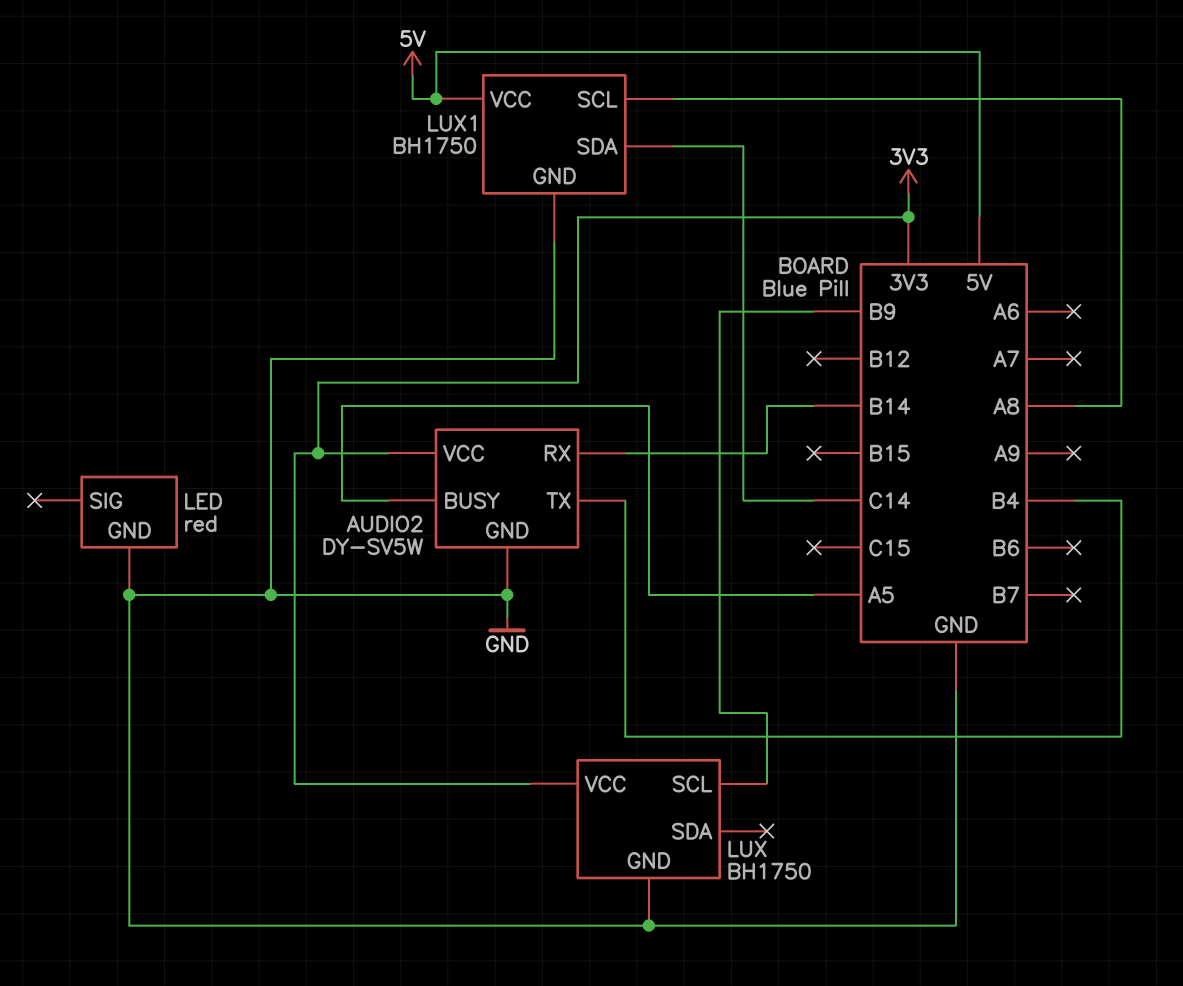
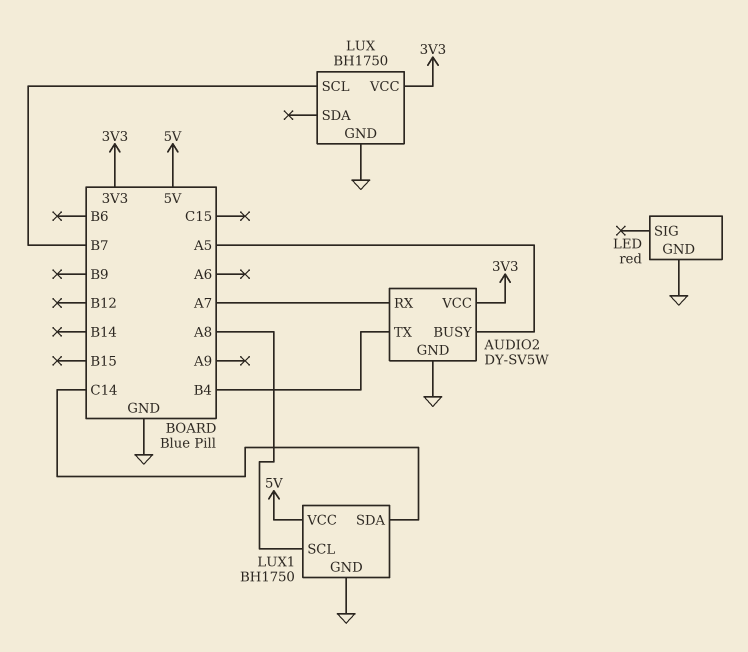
AUDIO2 pin RX: B14 -> A7
LUX pin SCL: B9 -> B7

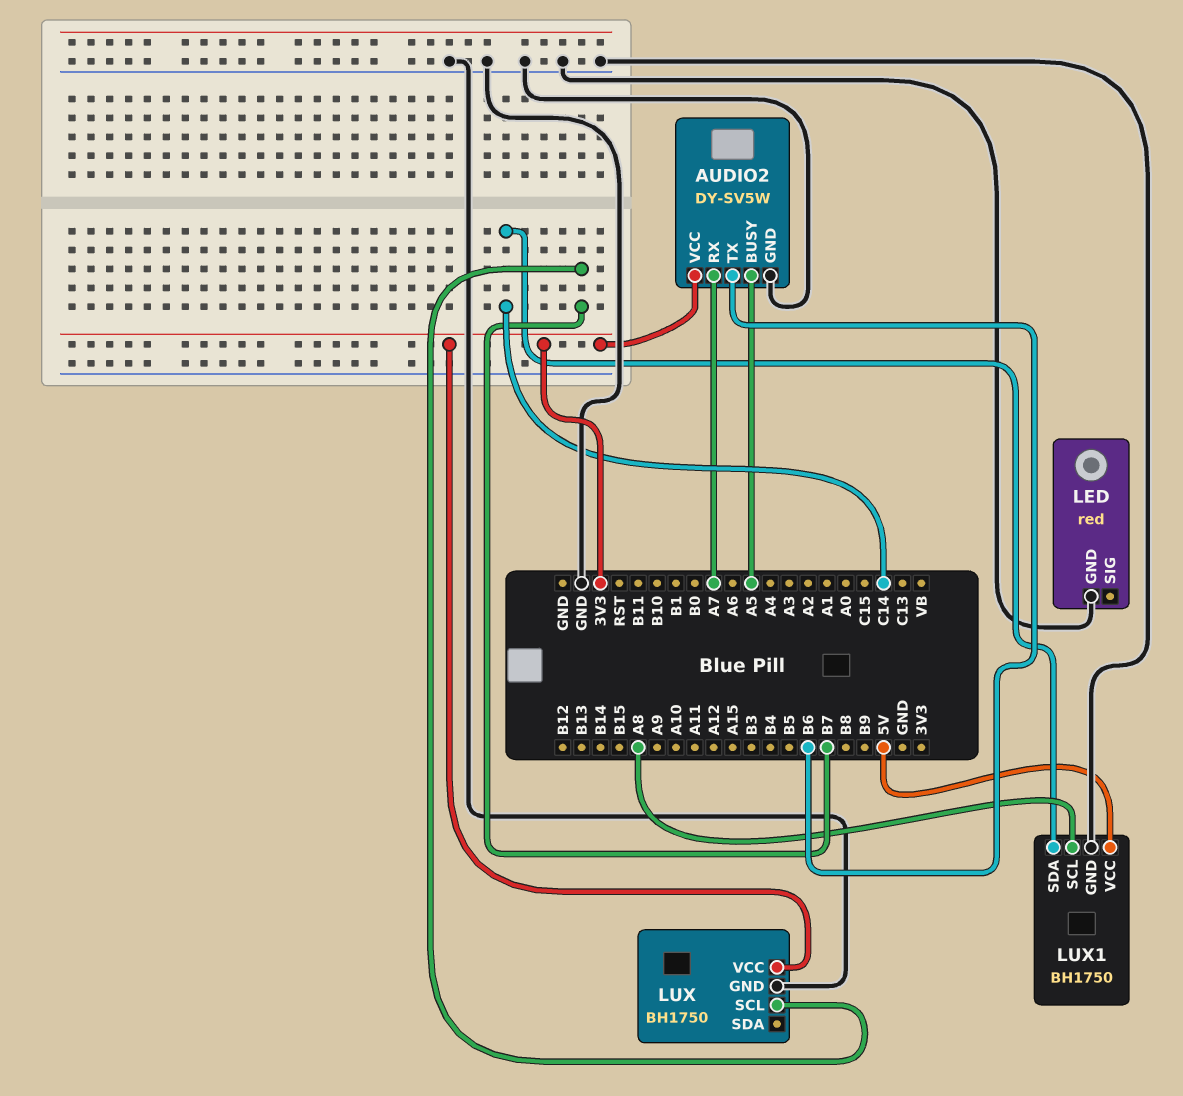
AUDIO2 pin TX: B4 -> B6

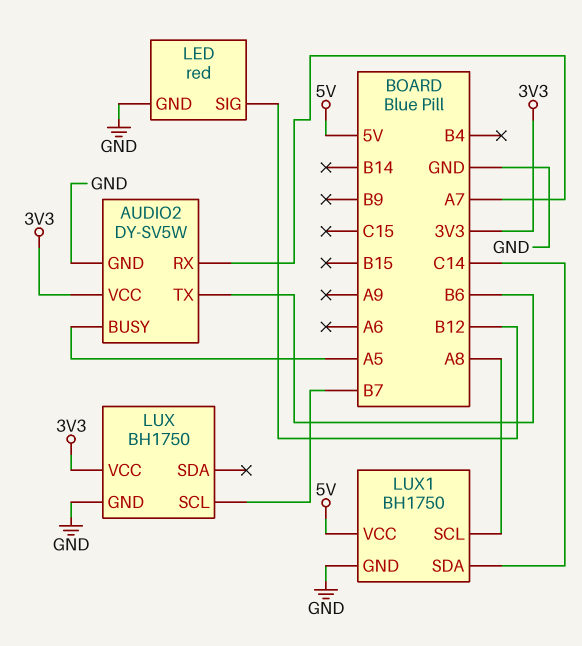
LED pin SIG: none -> B12

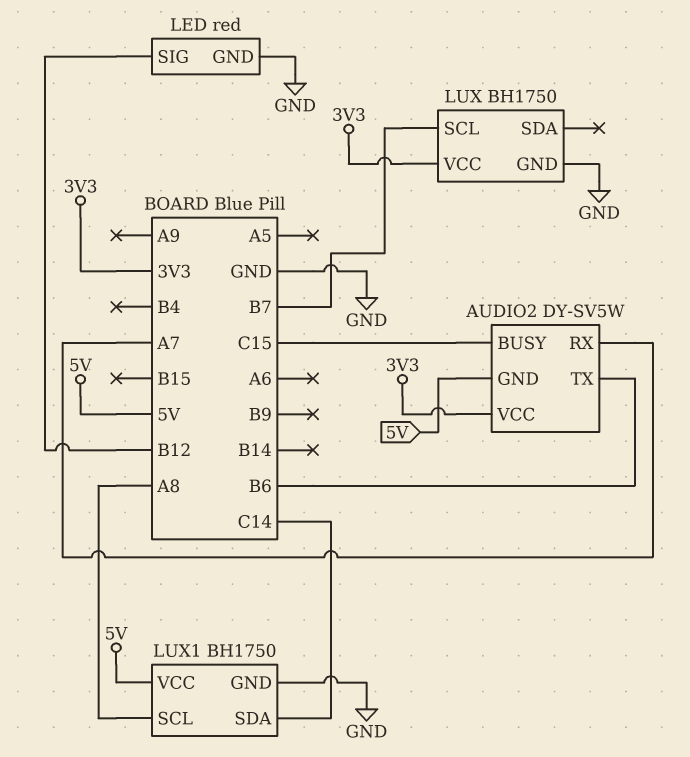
AUDIO2 pin BUSY: A5 -> C15
AUDIO2 pin GND: GND -> 5V

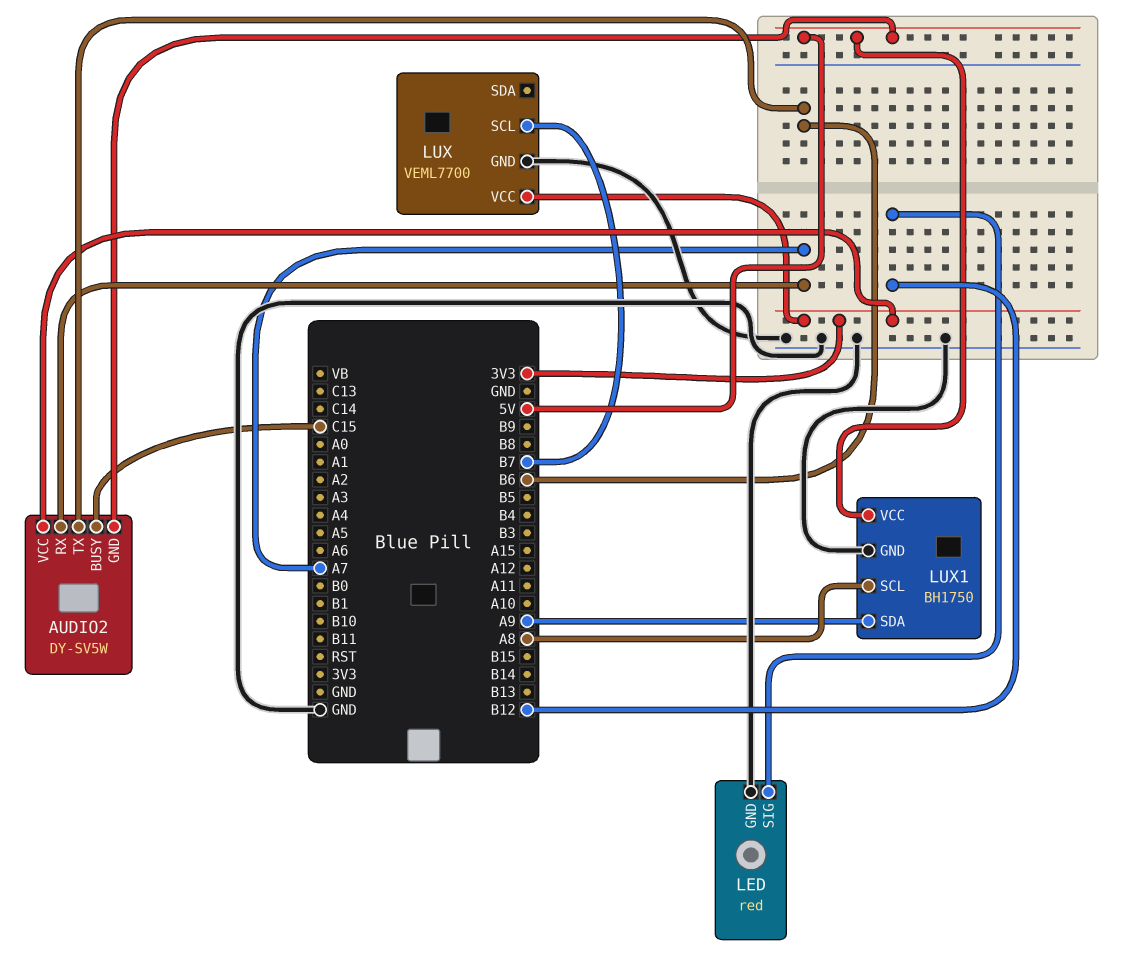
LUX: BH1750 -> VEML7700
LUX1 pin SDA: C14 -> A9

